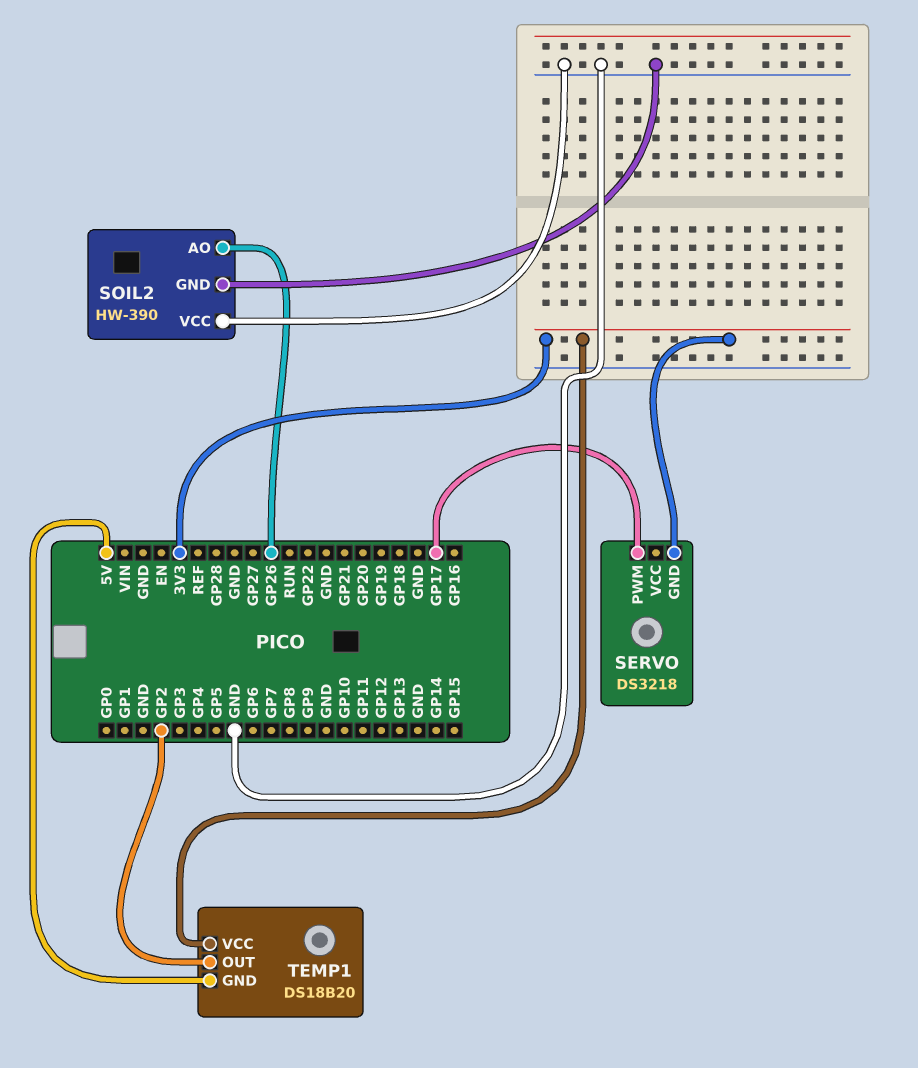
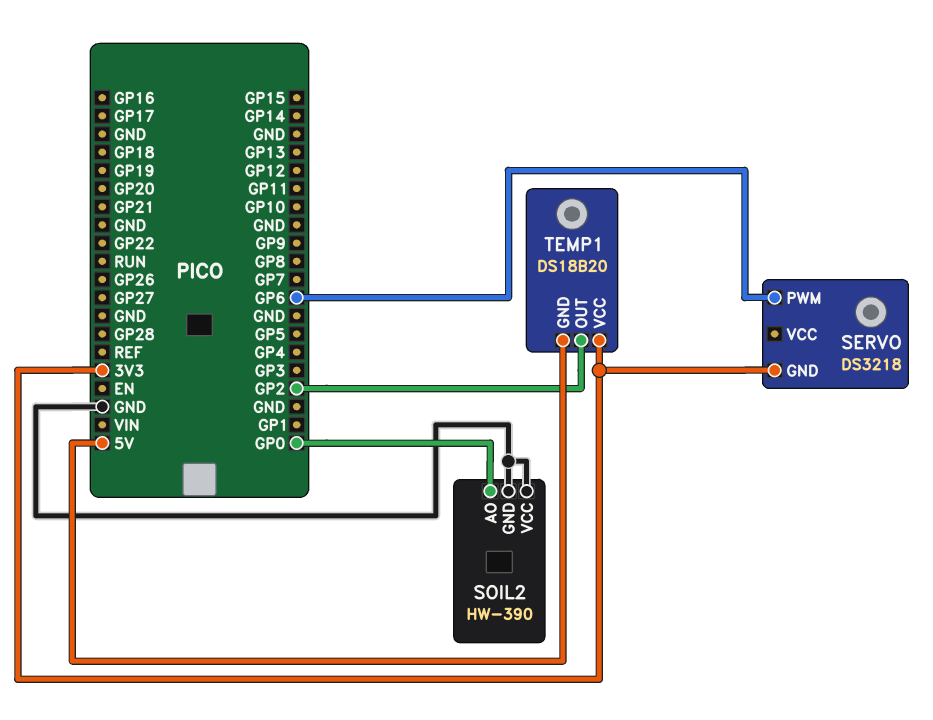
SERVO pin PWM: GP17 -> GP6
SOIL2 pin AO: GP26 -> GP0

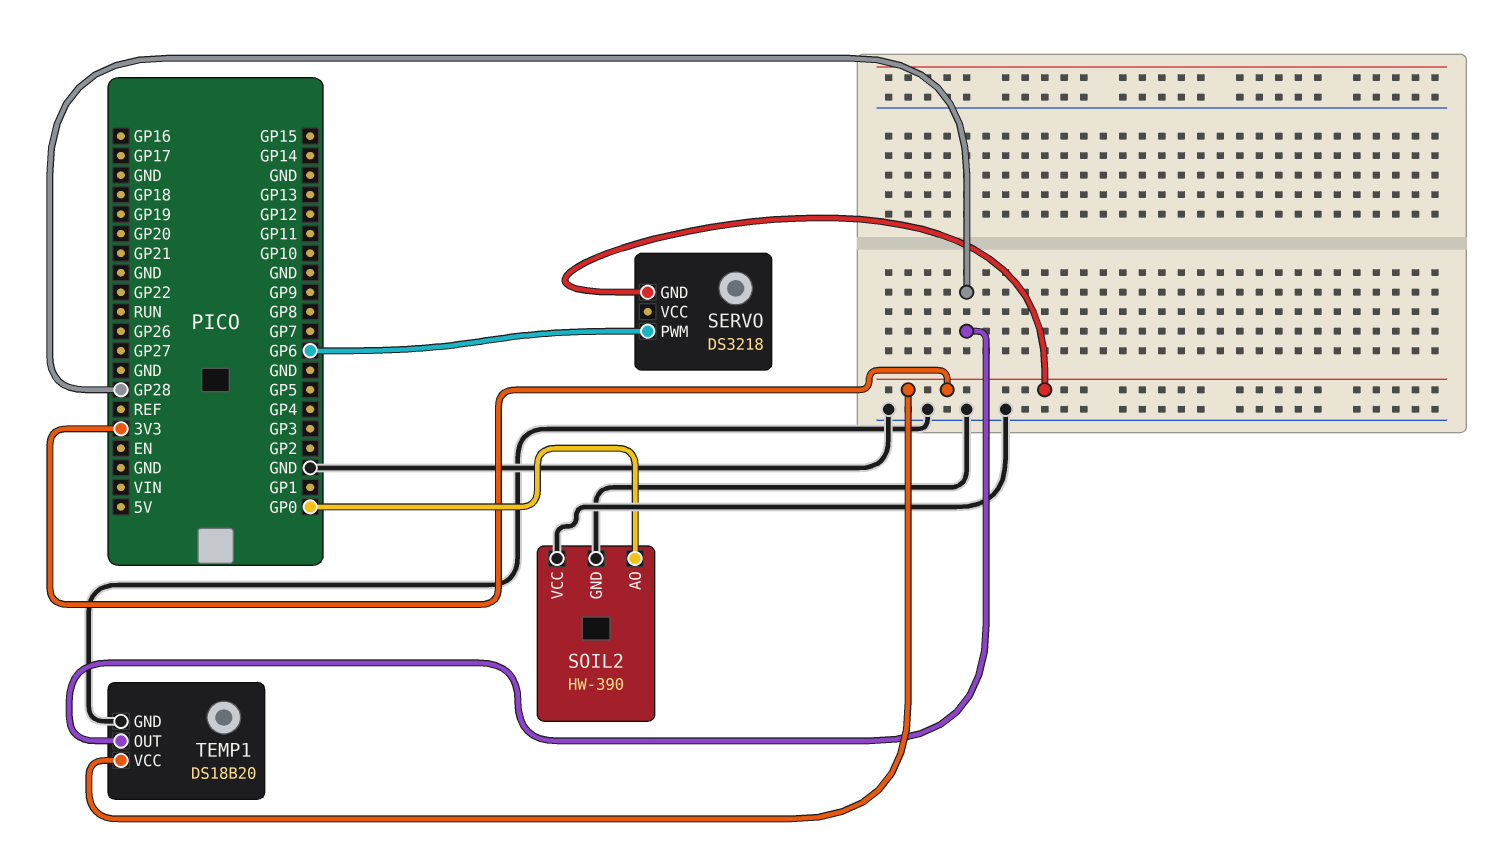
TEMP1 pin GND: 5V -> GND
TEMP1 pin OUT: GP2 -> GP28

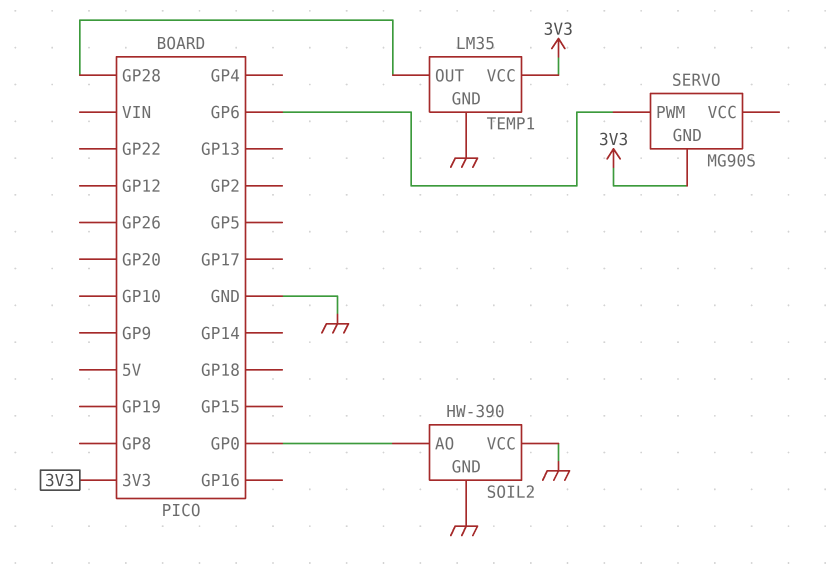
SERVO: DS3218 -> MG90S
TEMP1: DS18B20 -> LM35

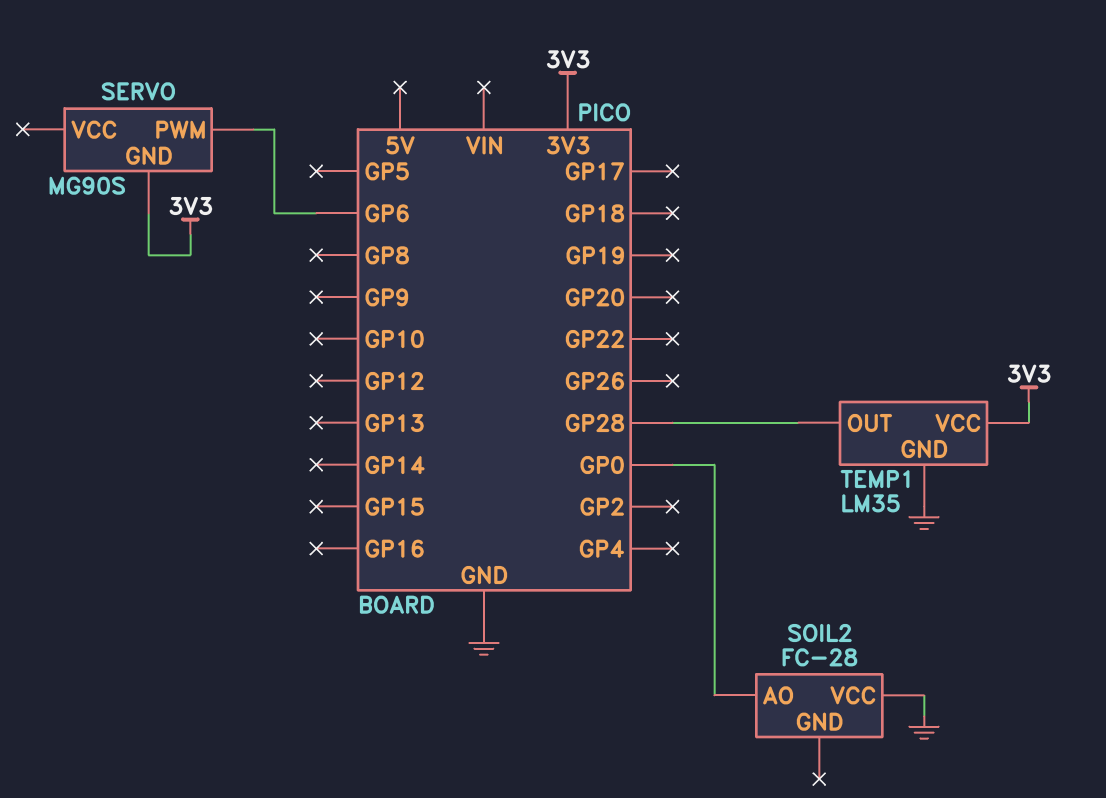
SOIL2: HW-390 -> FC-28
SOIL2 pin GND: GND -> none

